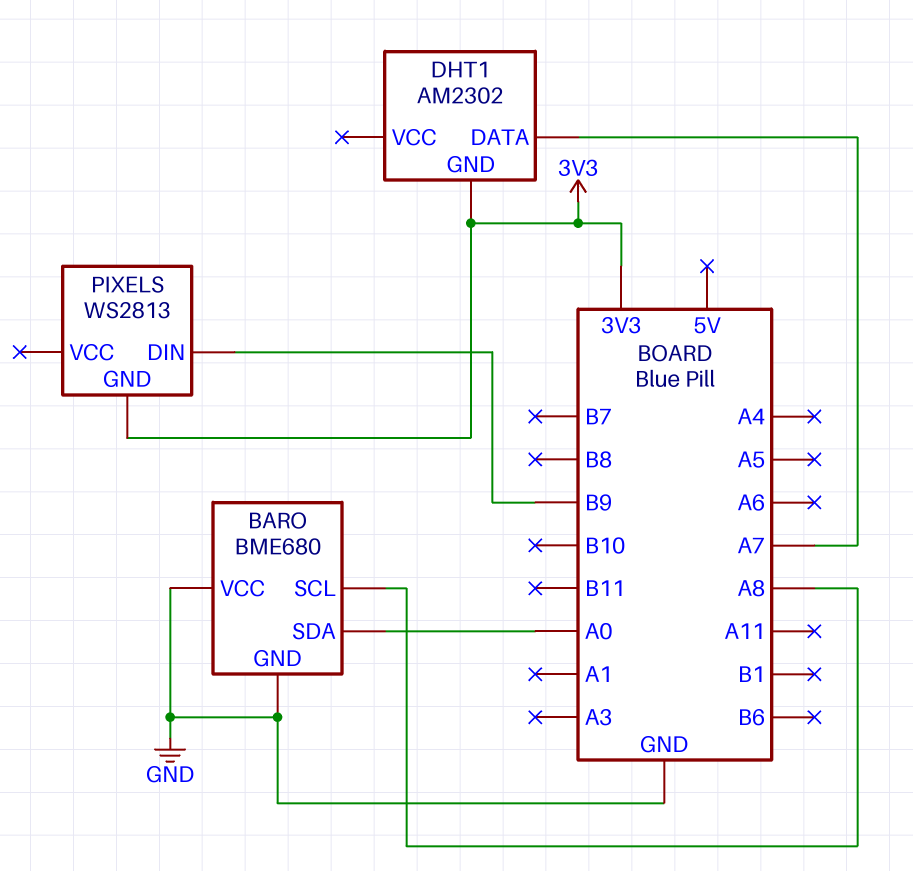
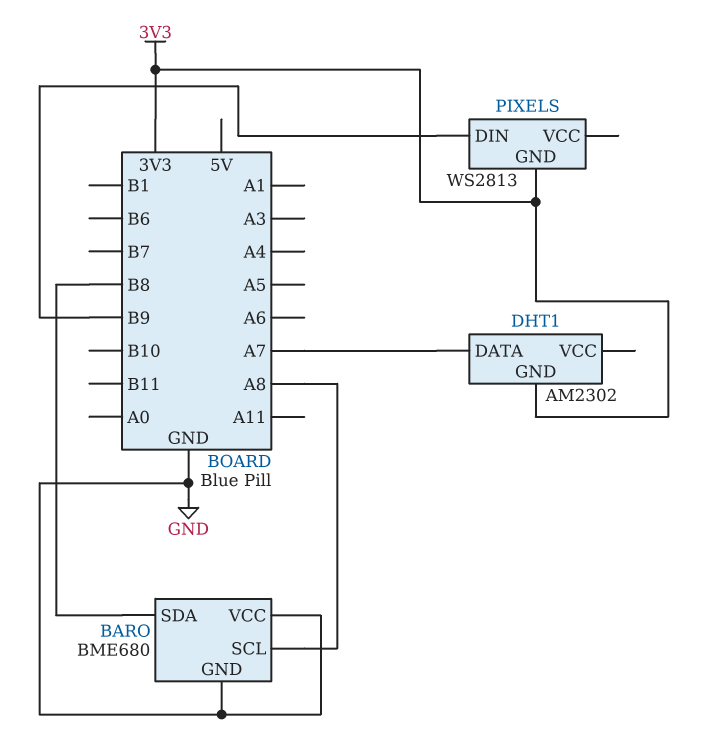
BARO pin SDA: A0 -> B8

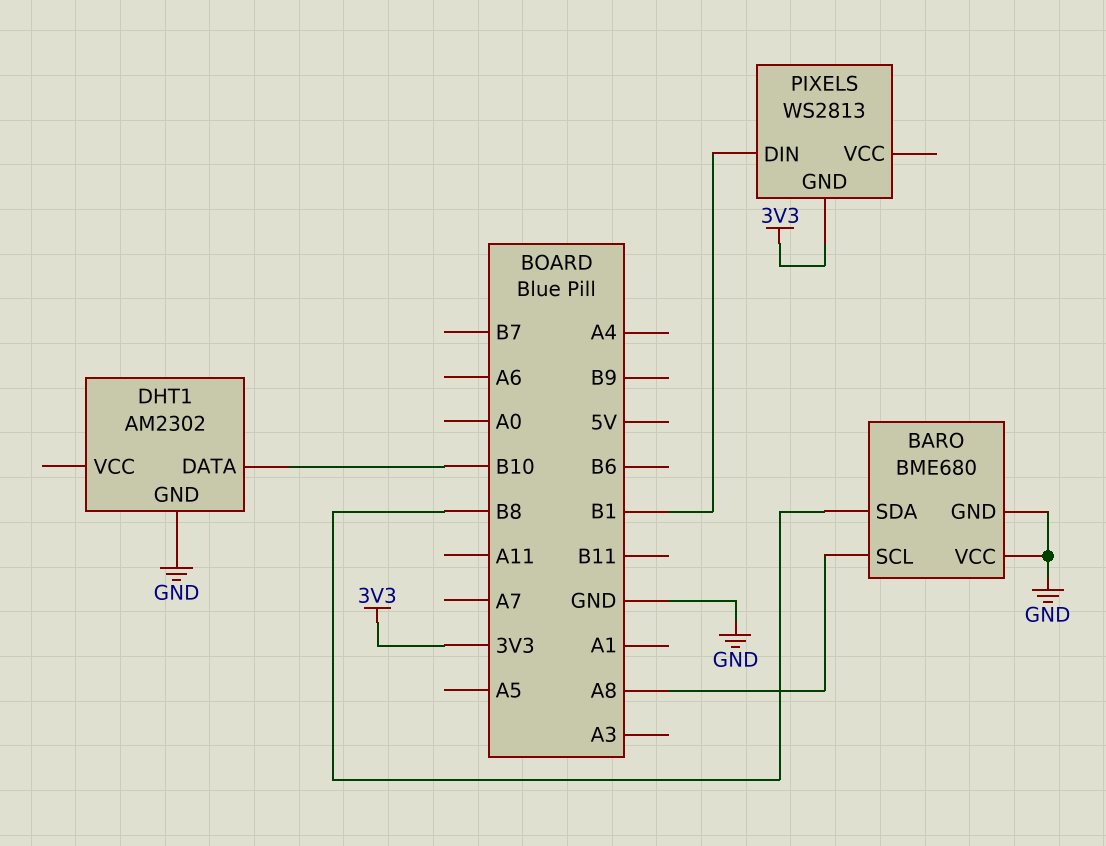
DHT1 pin DATA: A7 -> B10
DHT1 pin GND: 3V3 -> GND
PIXELS pin DIN: B9 -> B1

